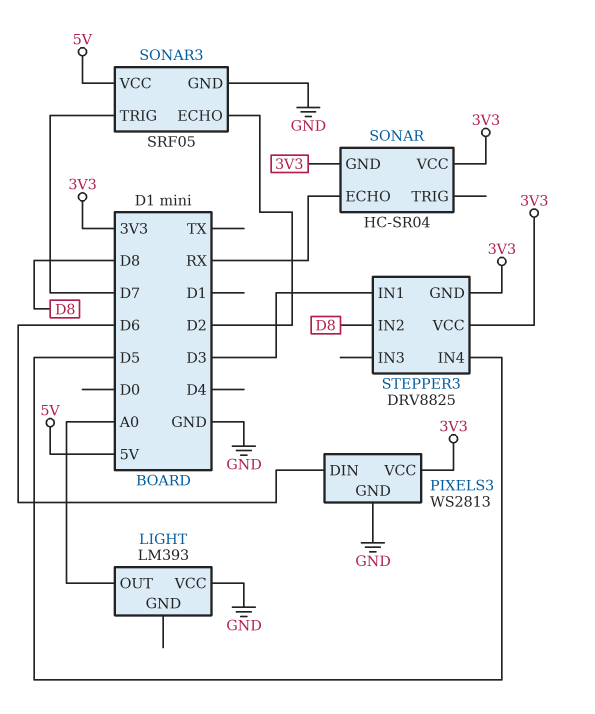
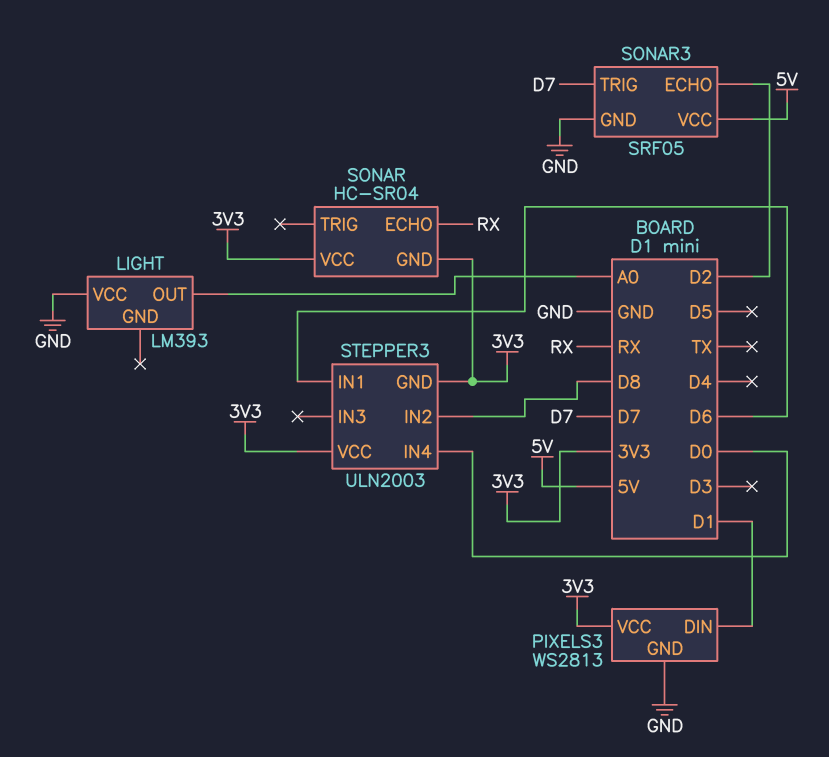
PIXELS3 pin DIN: D6 -> D1
STEPPER3: DRV8825 -> ULN2003
STEPPER3 pin IN1: D3 -> D6
STEPPER3 pin IN4: D5 -> D0

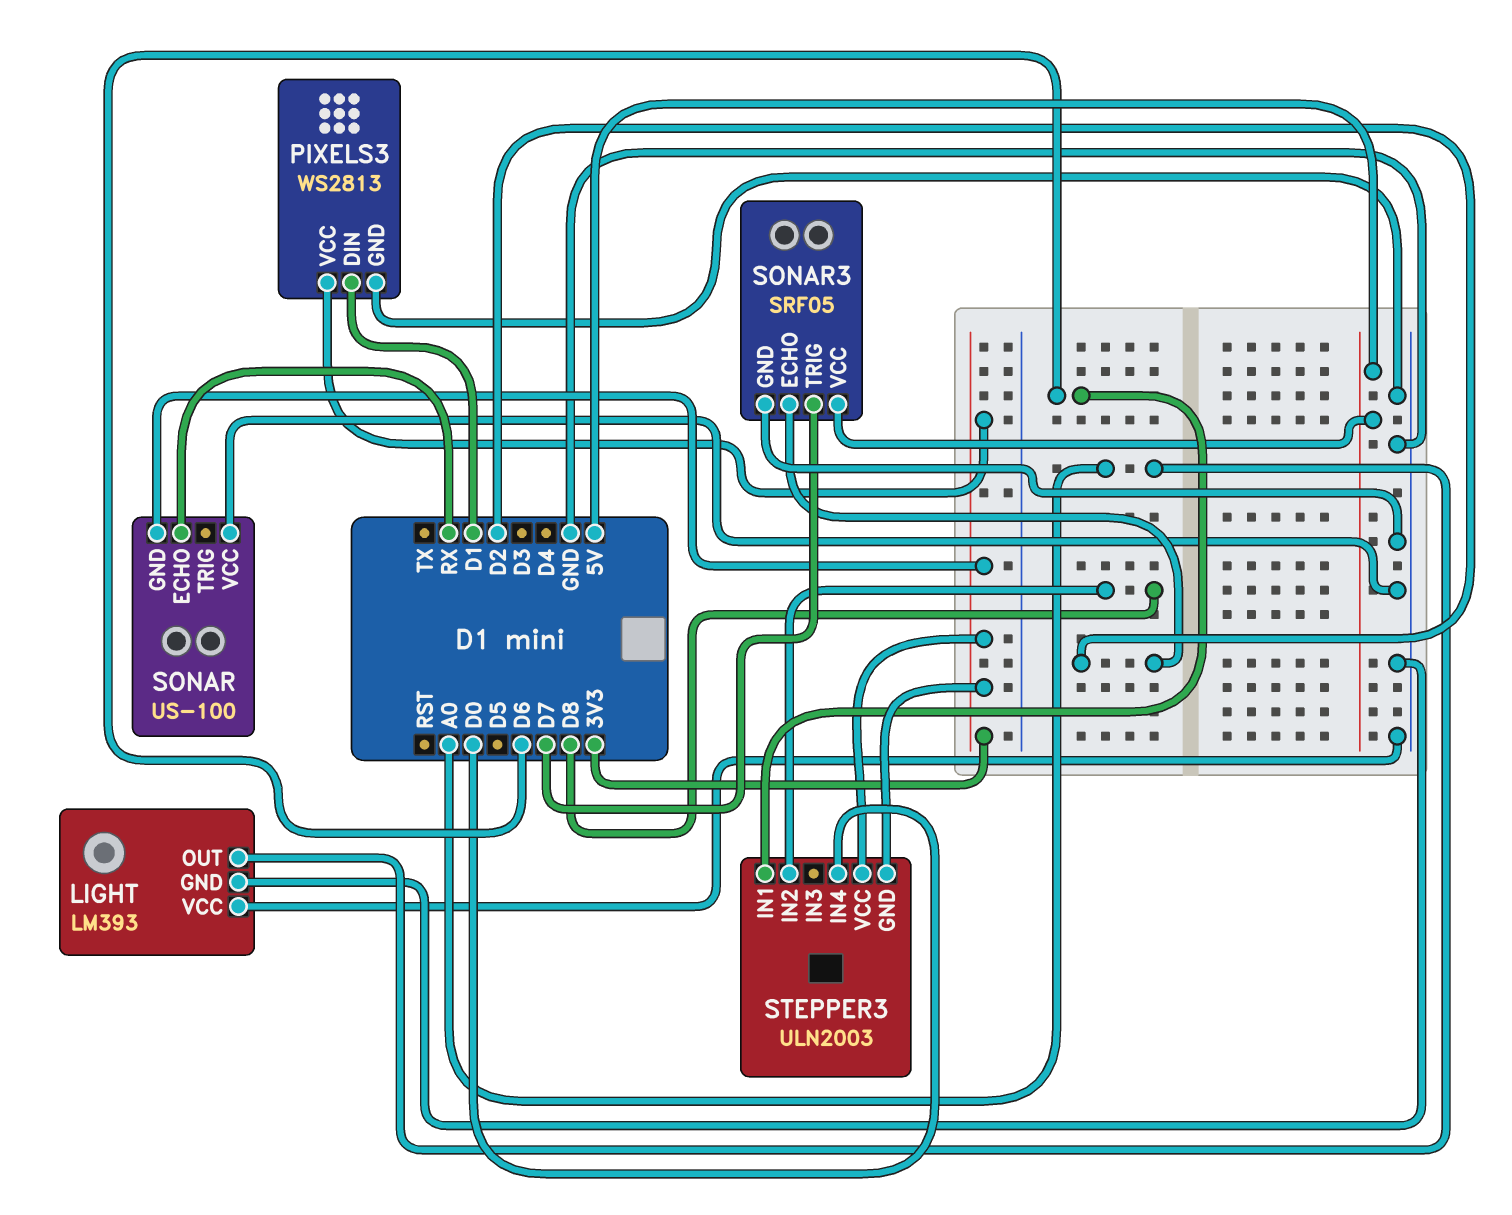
LIGHT pin GND: none -> GND
SONAR: HC-SR04 -> US-100
SONAR pin VCC: 3V3 -> GND

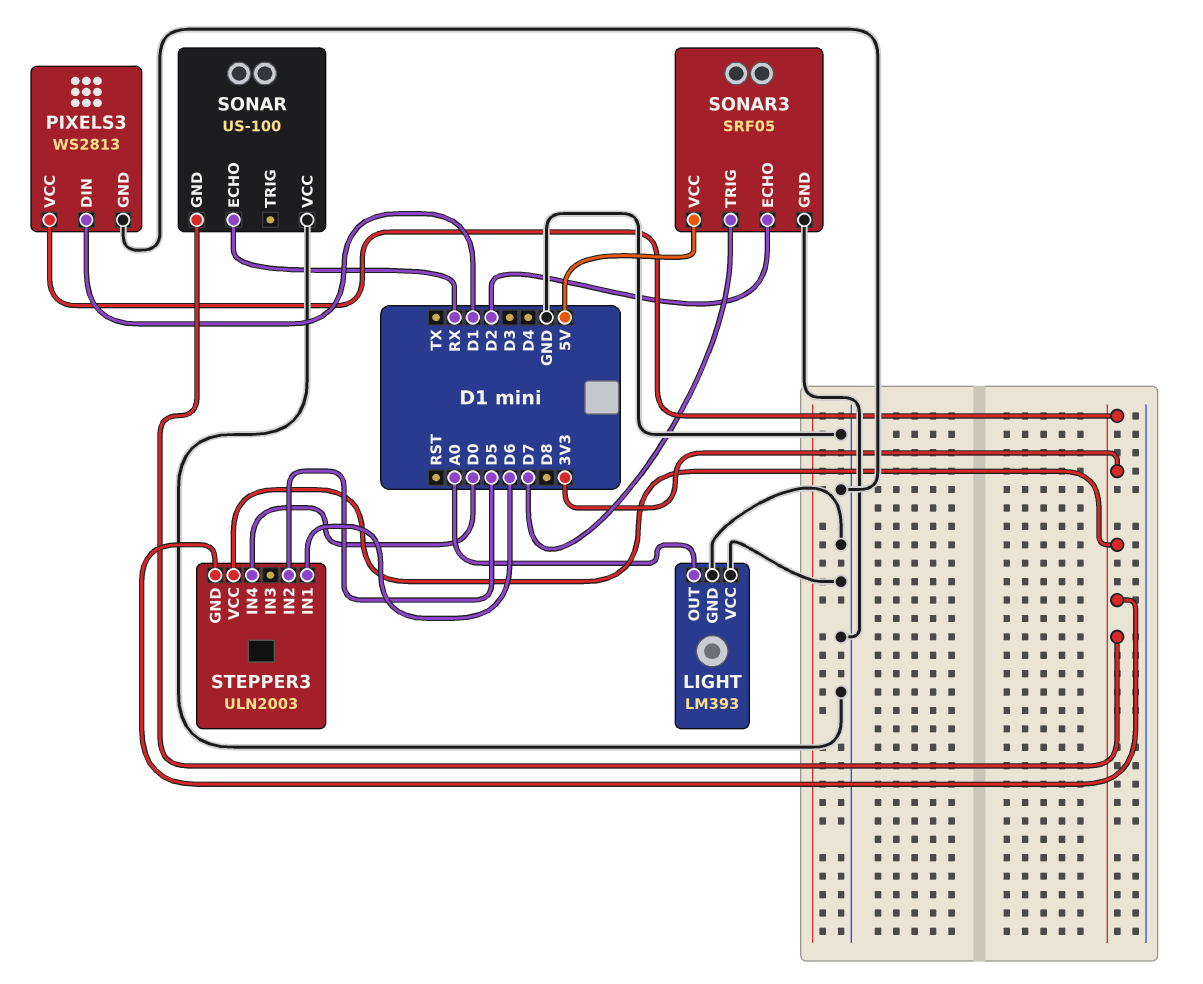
STEPPER3 pin IN2: D8 -> D5

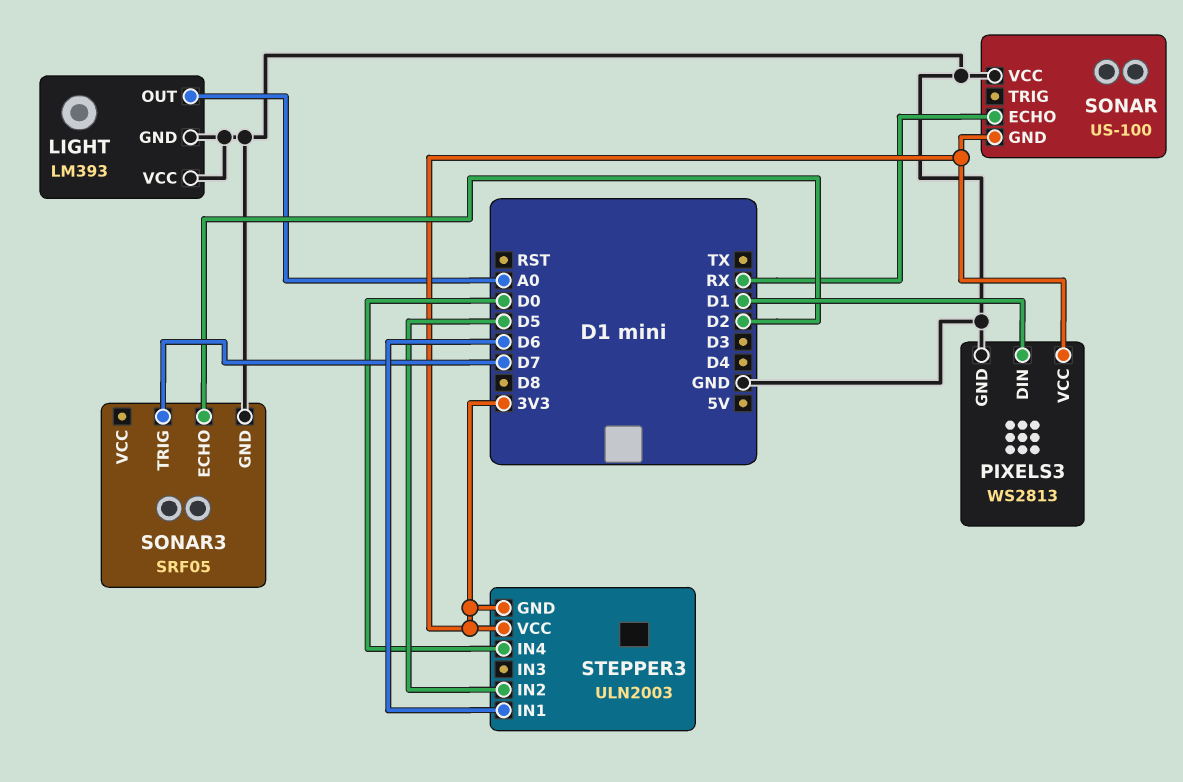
SONAR3 pin VCC: 5V -> none

